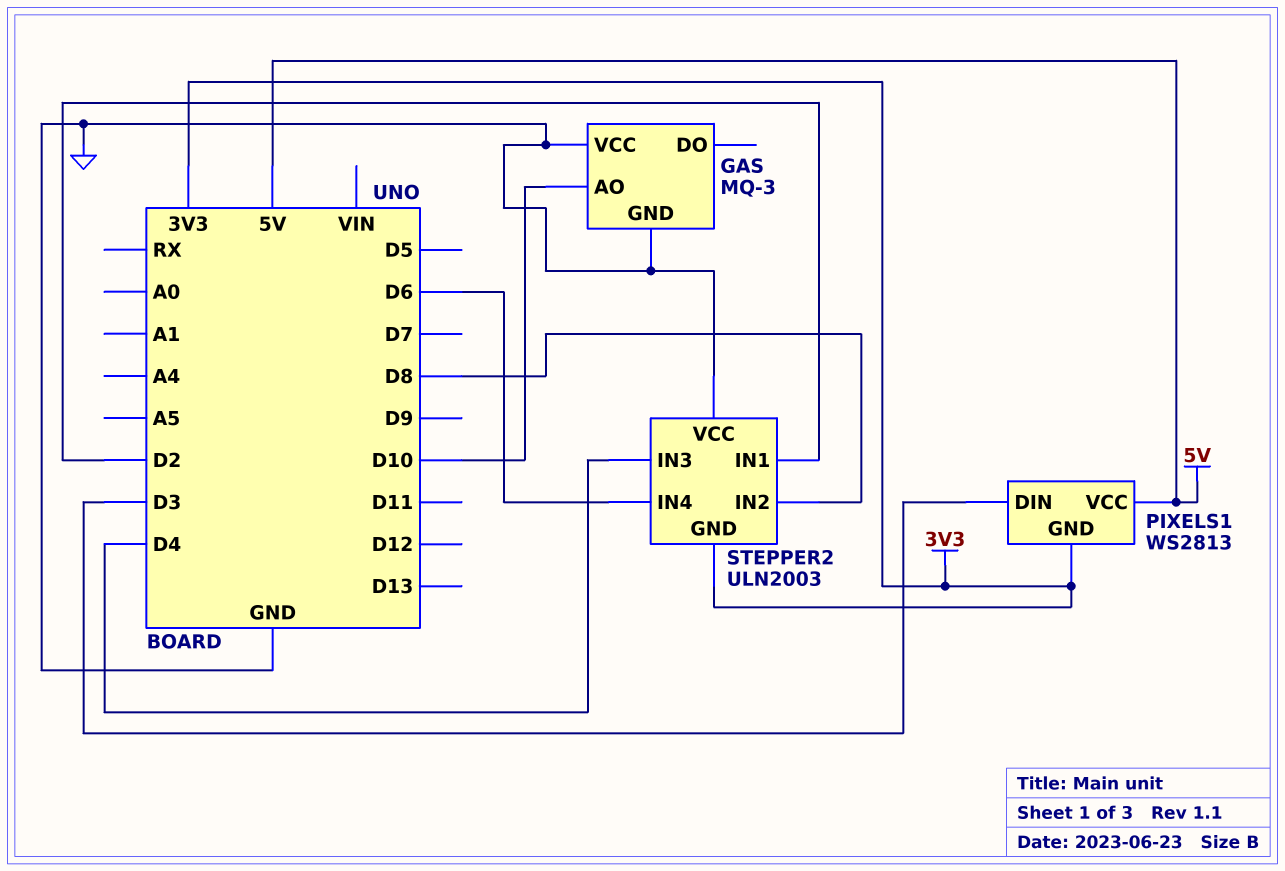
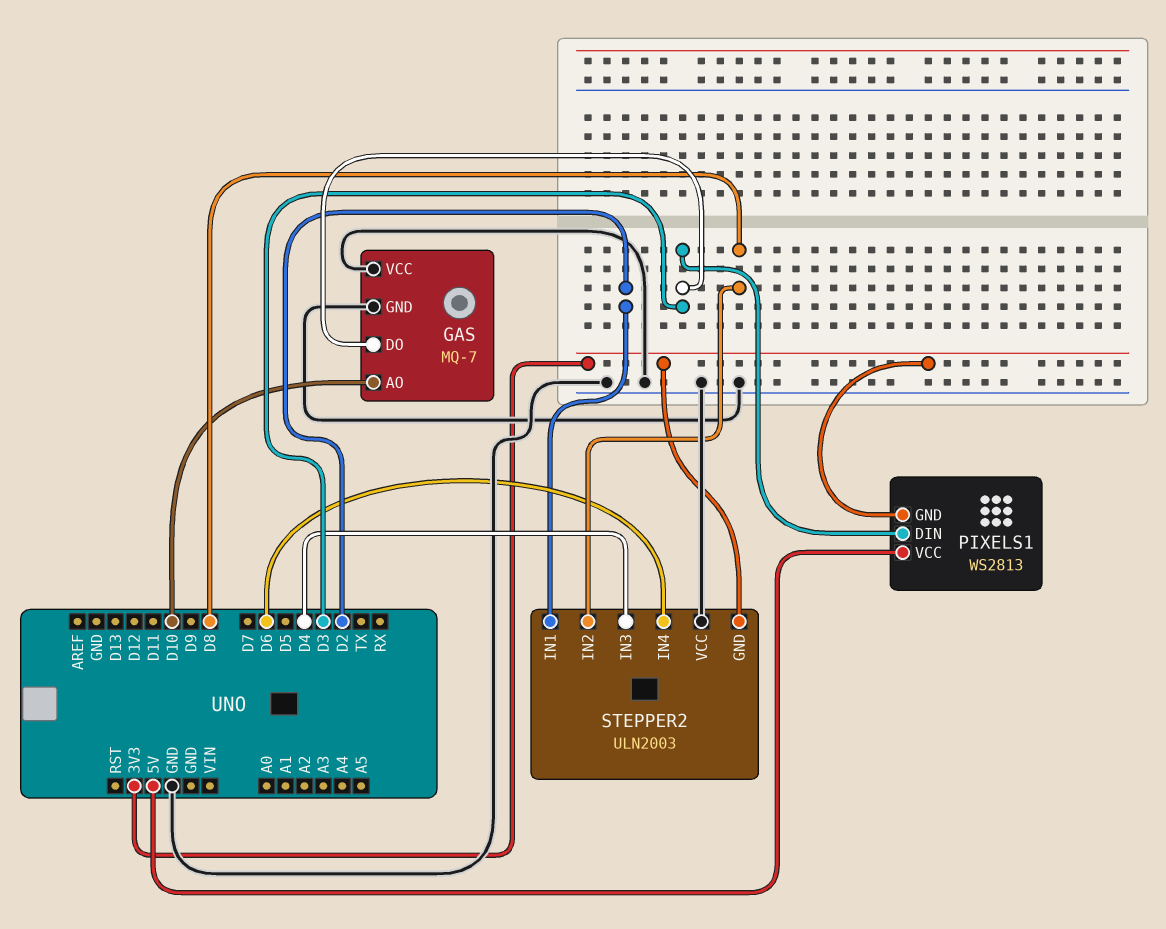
GAS: MQ-3 -> MQ-7
GAS pin DO: none -> D3

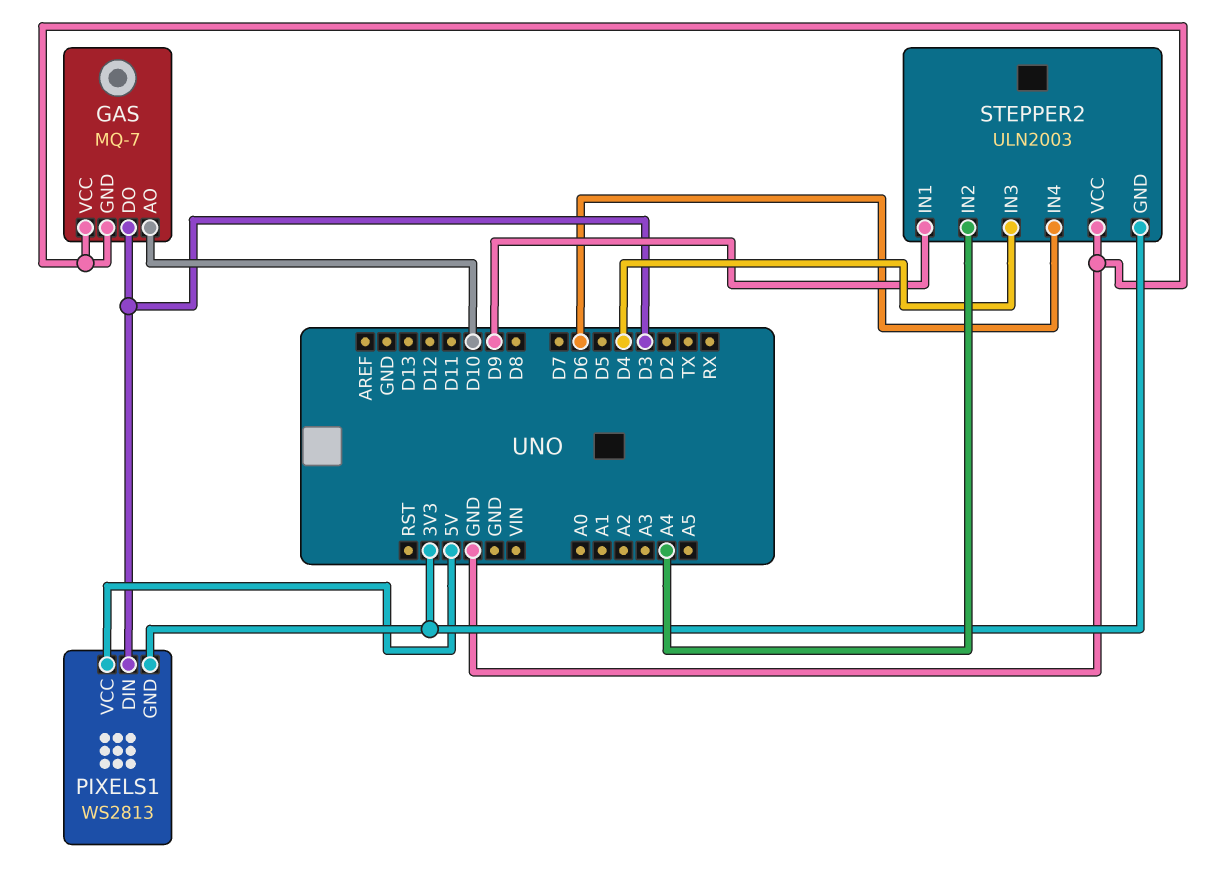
STEPPER2 pin IN1: D2 -> D9
STEPPER2 pin IN2: D8 -> A4

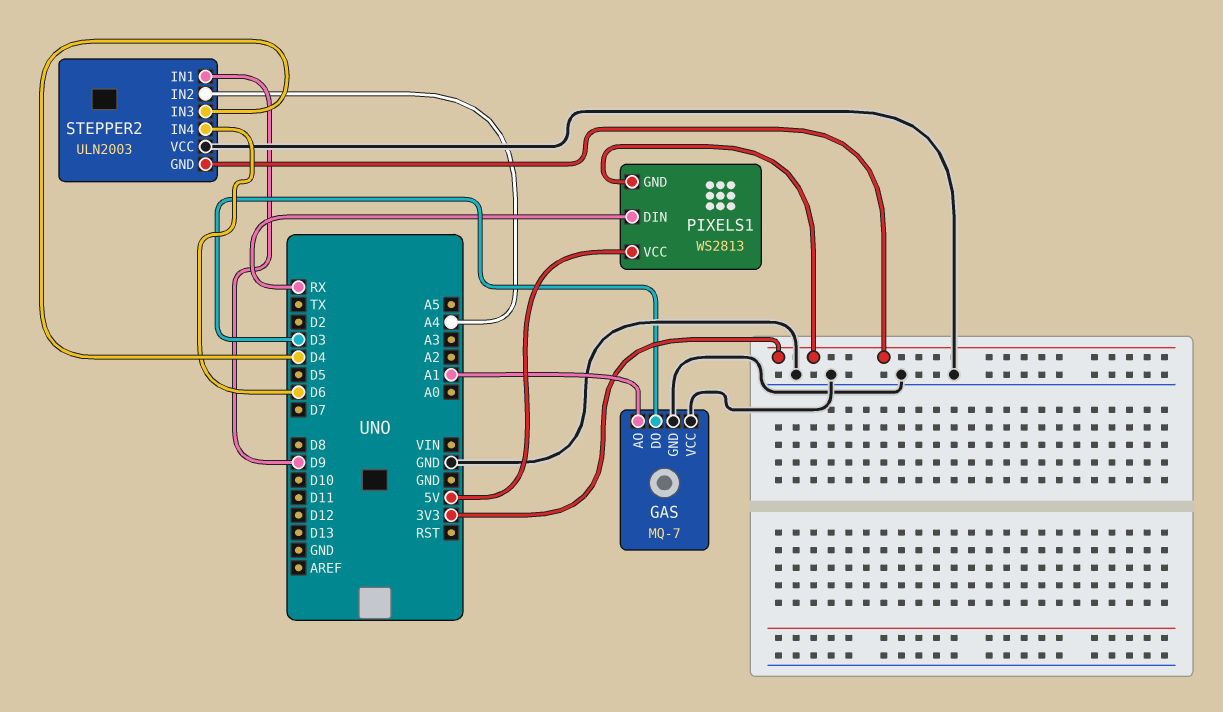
GAS pin AO: D10 -> A1
PIXELS1 pin DIN: D3 -> RX

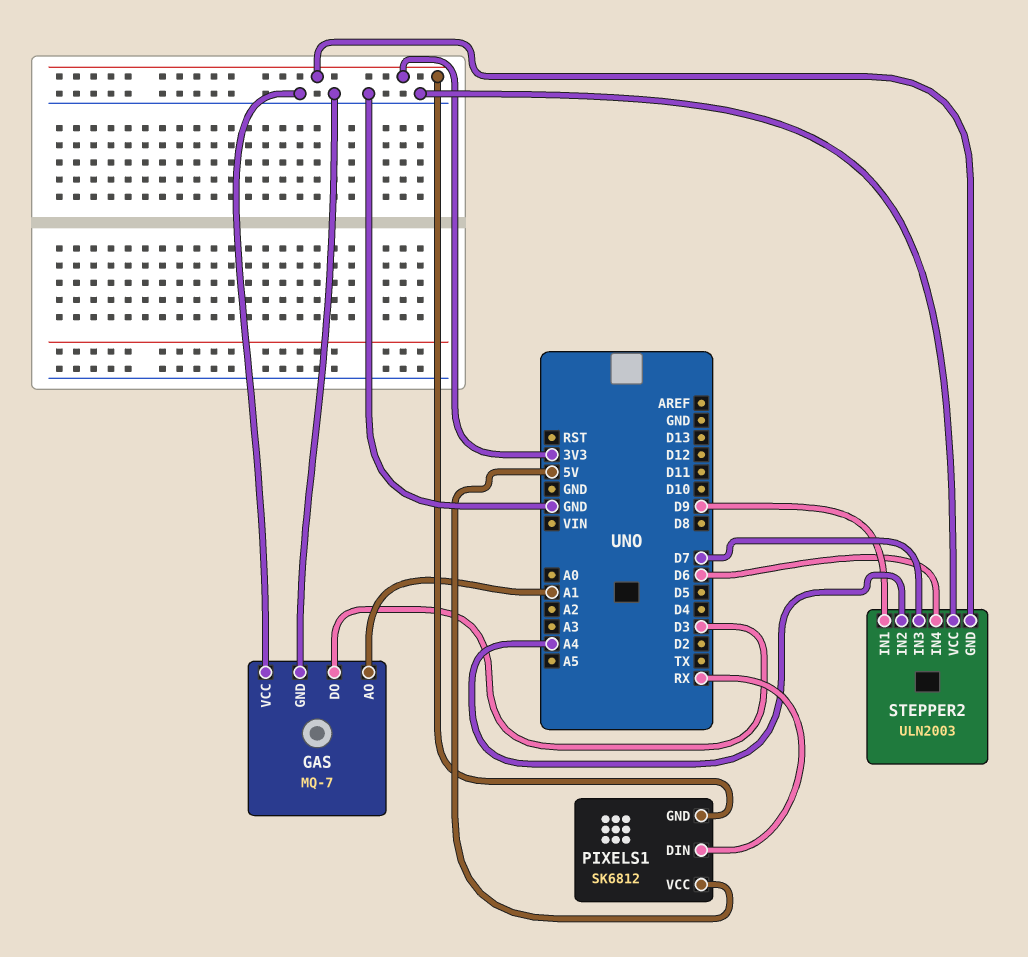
PIXELS1: WS2813 -> SK6812
STEPPER2 pin IN3: D4 -> D7

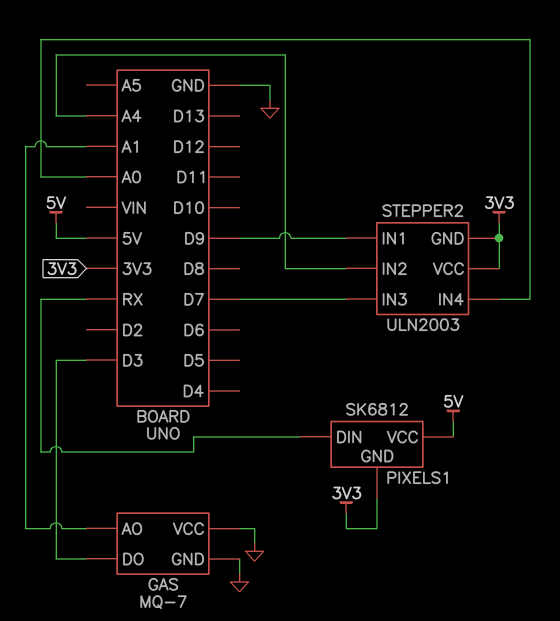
STEPPER2 pin IN4: D6 -> A0
STEPPER2 pin VCC: GND -> 3V3

